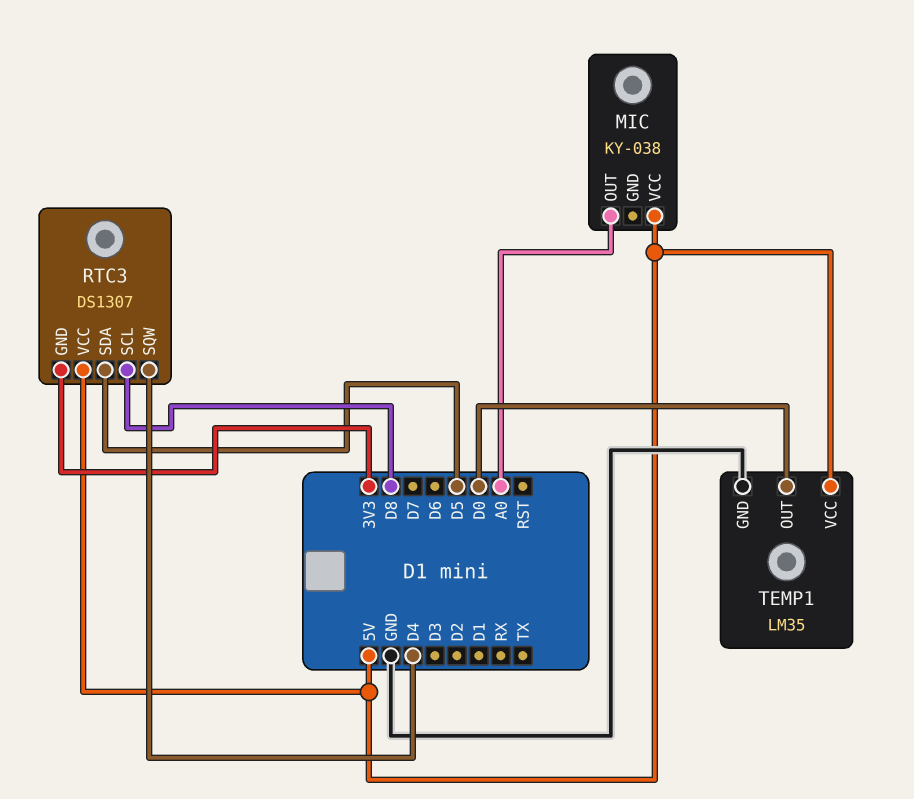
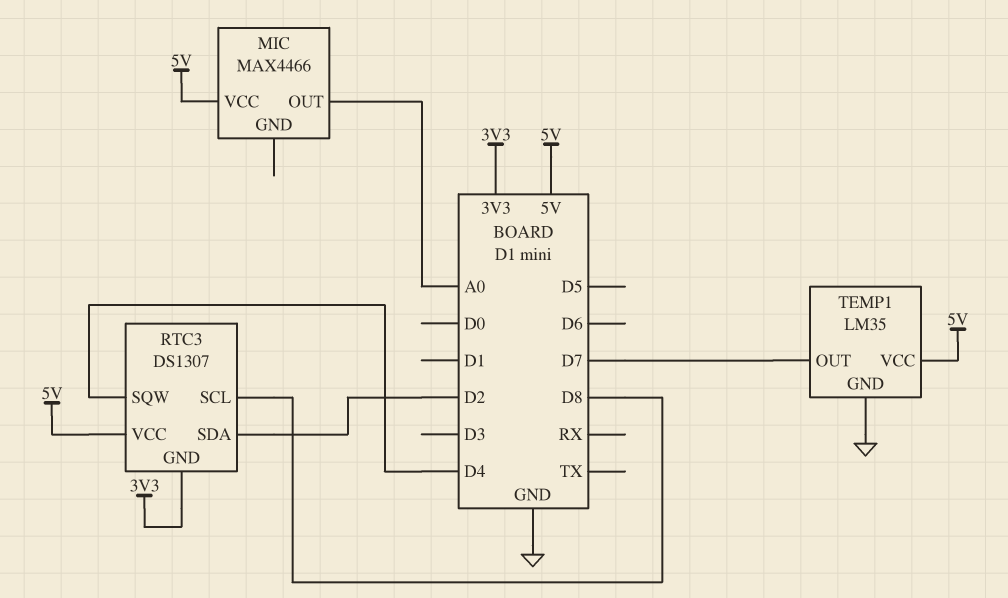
MIC: KY-038 -> MAX4466
RTC3 pin SDA: D5 -> D2
TEMP1 pin OUT: D0 -> D7

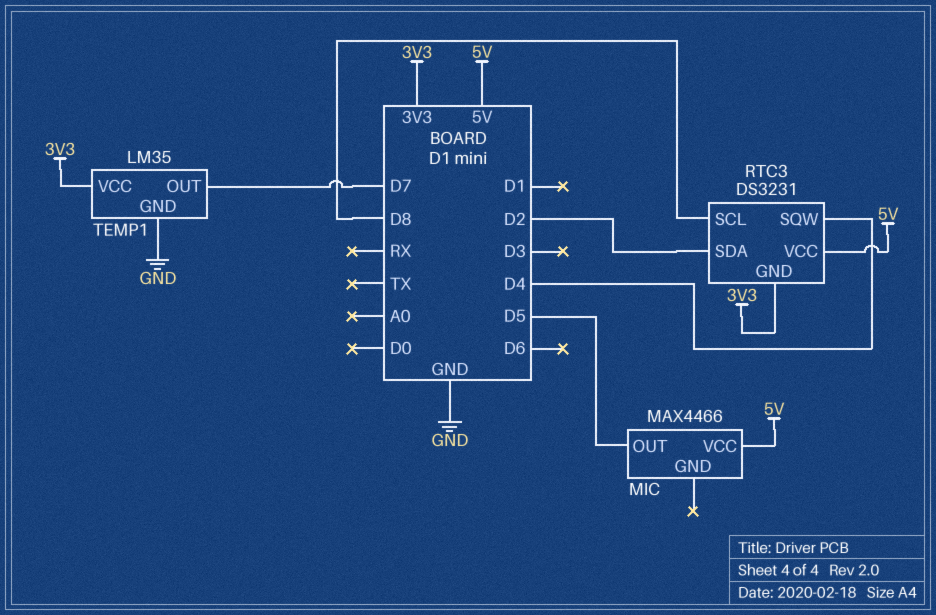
MIC pin OUT: A0 -> D5
RTC3: DS1307 -> DS3231
TEMP1 pin VCC: 5V -> 3V3

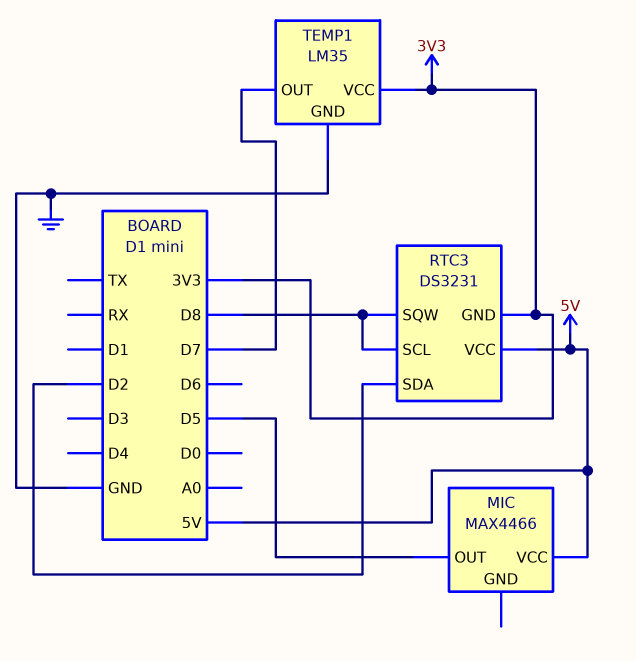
RTC3 pin SQW: D4 -> D8

